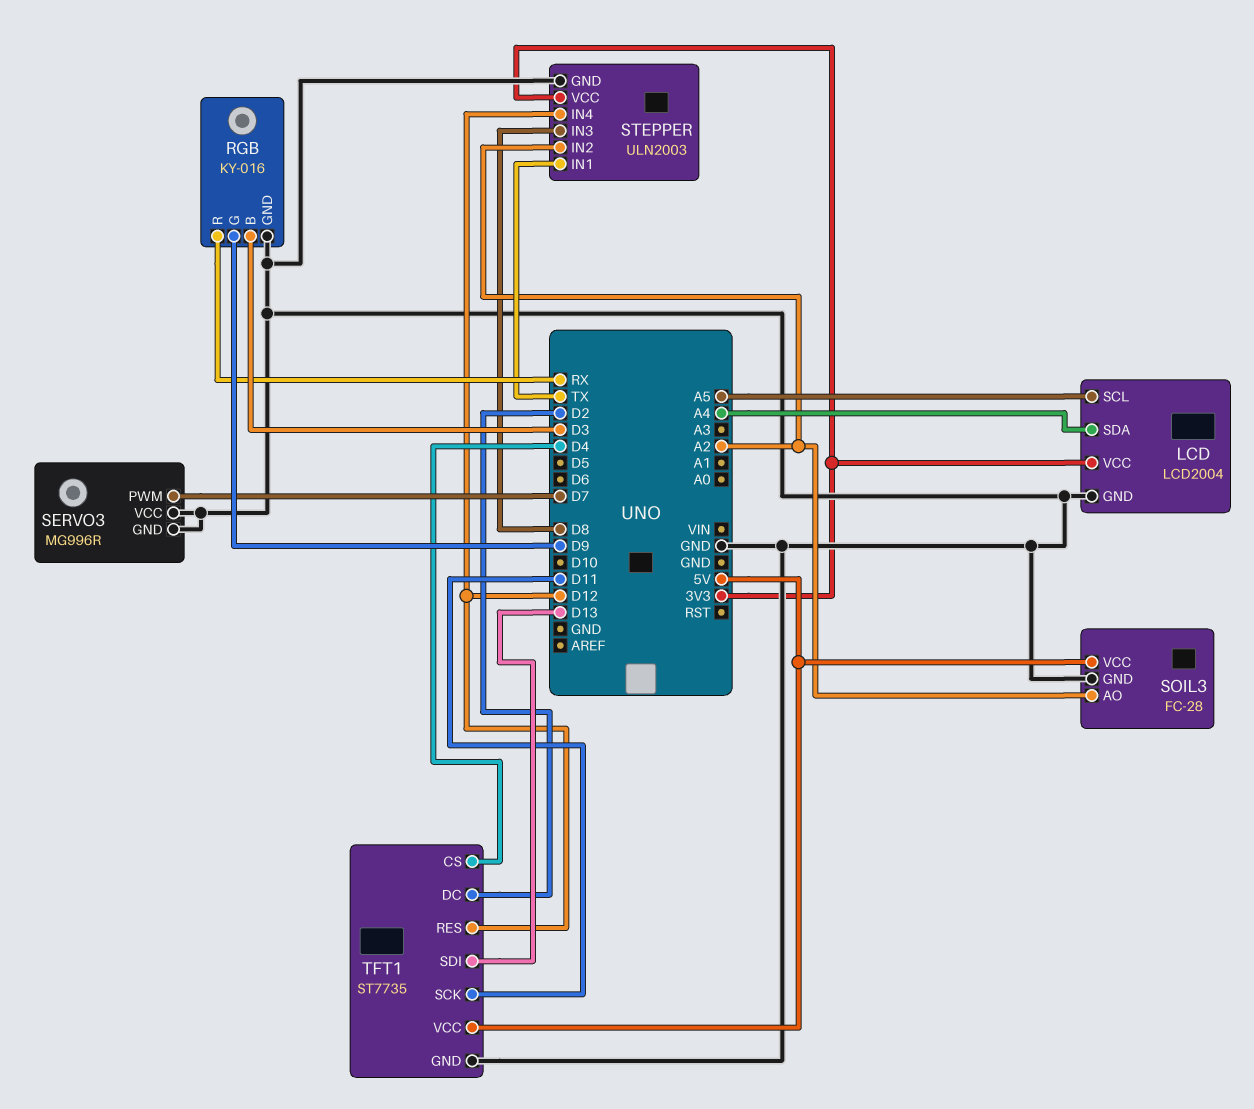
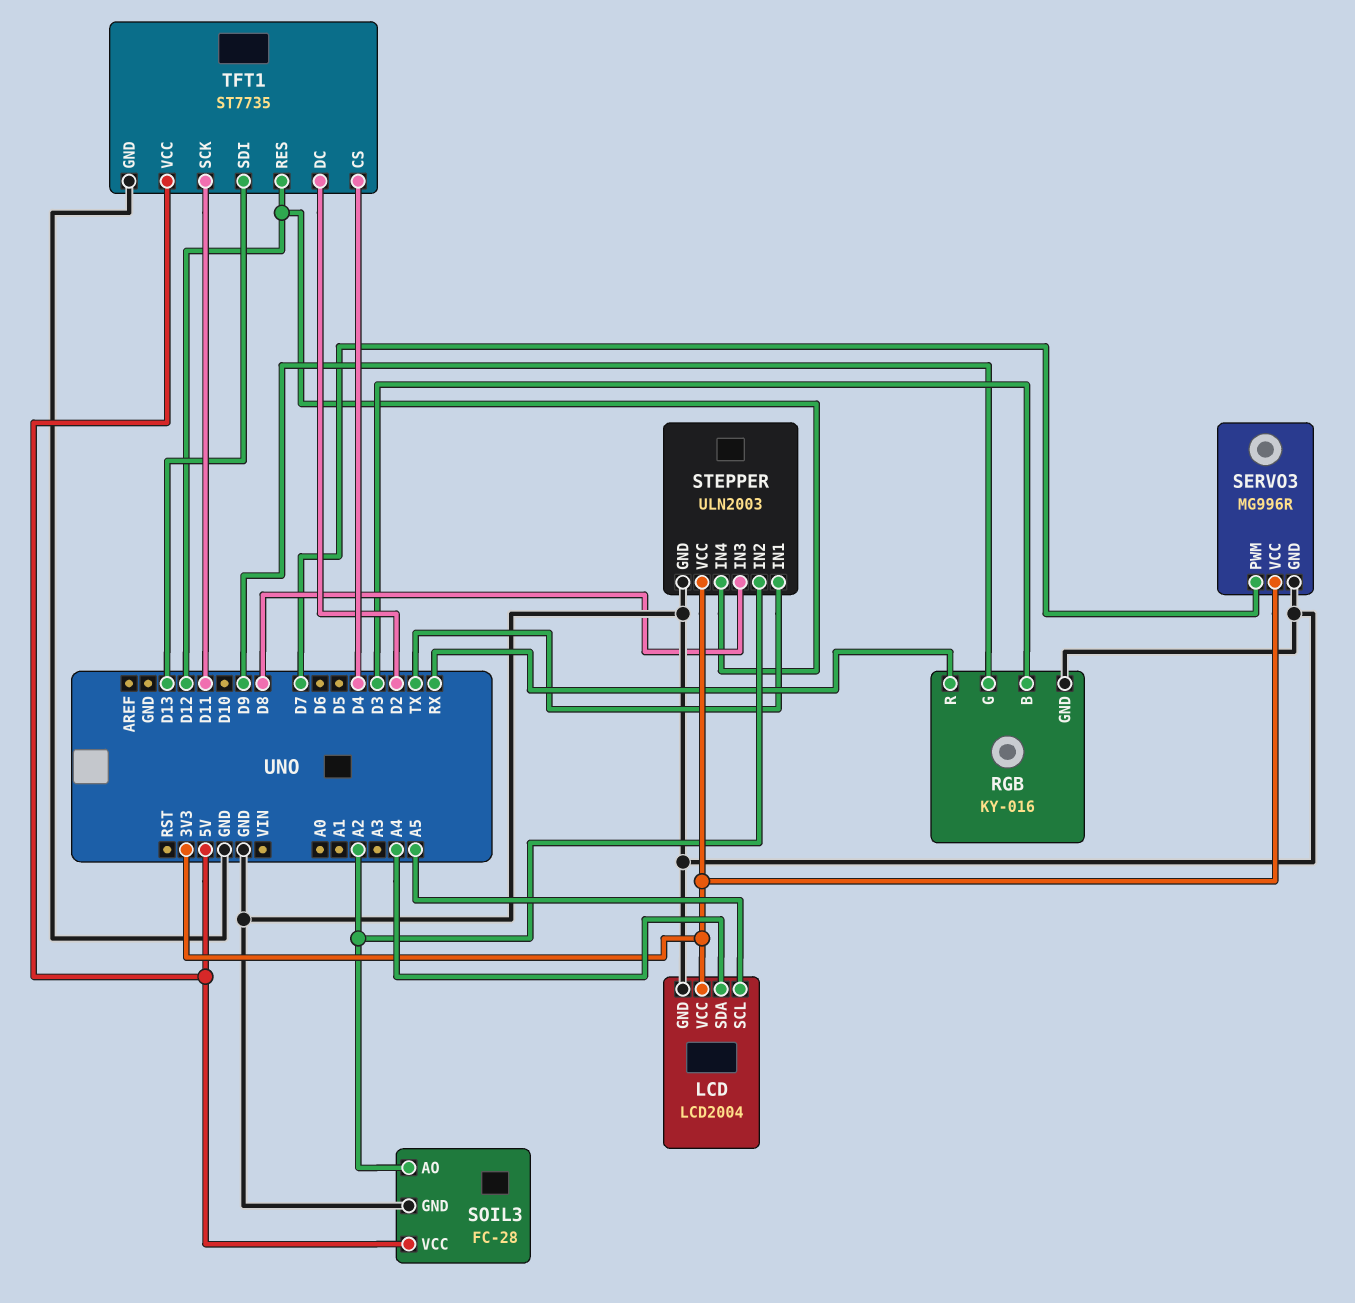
SERVO3 pin VCC: GND -> 3V3

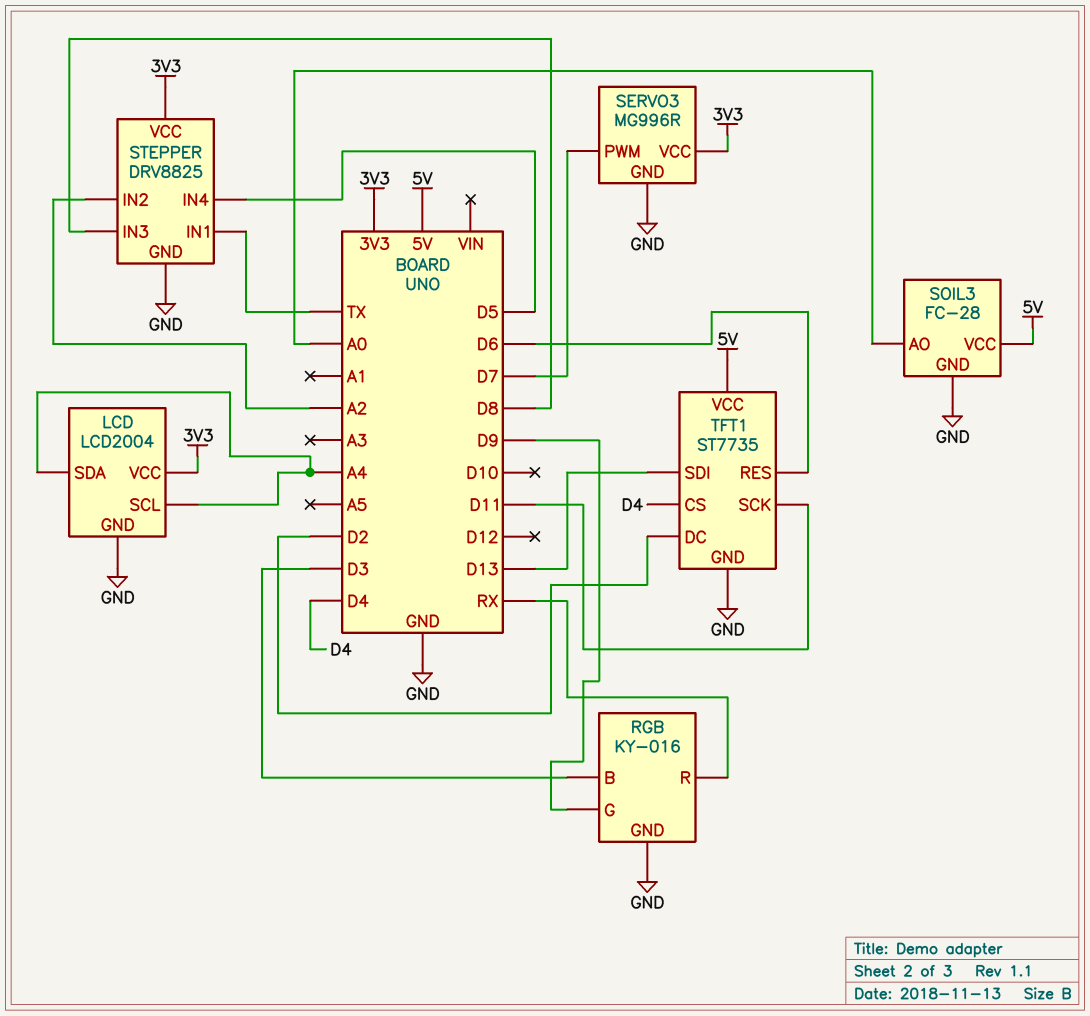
LCD pin SCL: A5 -> A4
SOIL3 pin AO: A2 -> A0
STEPPER: ULN2003 -> DRV8825
STEPPER pin IN4: D12 -> D5
TFT1 pin RES: D12 -> D6

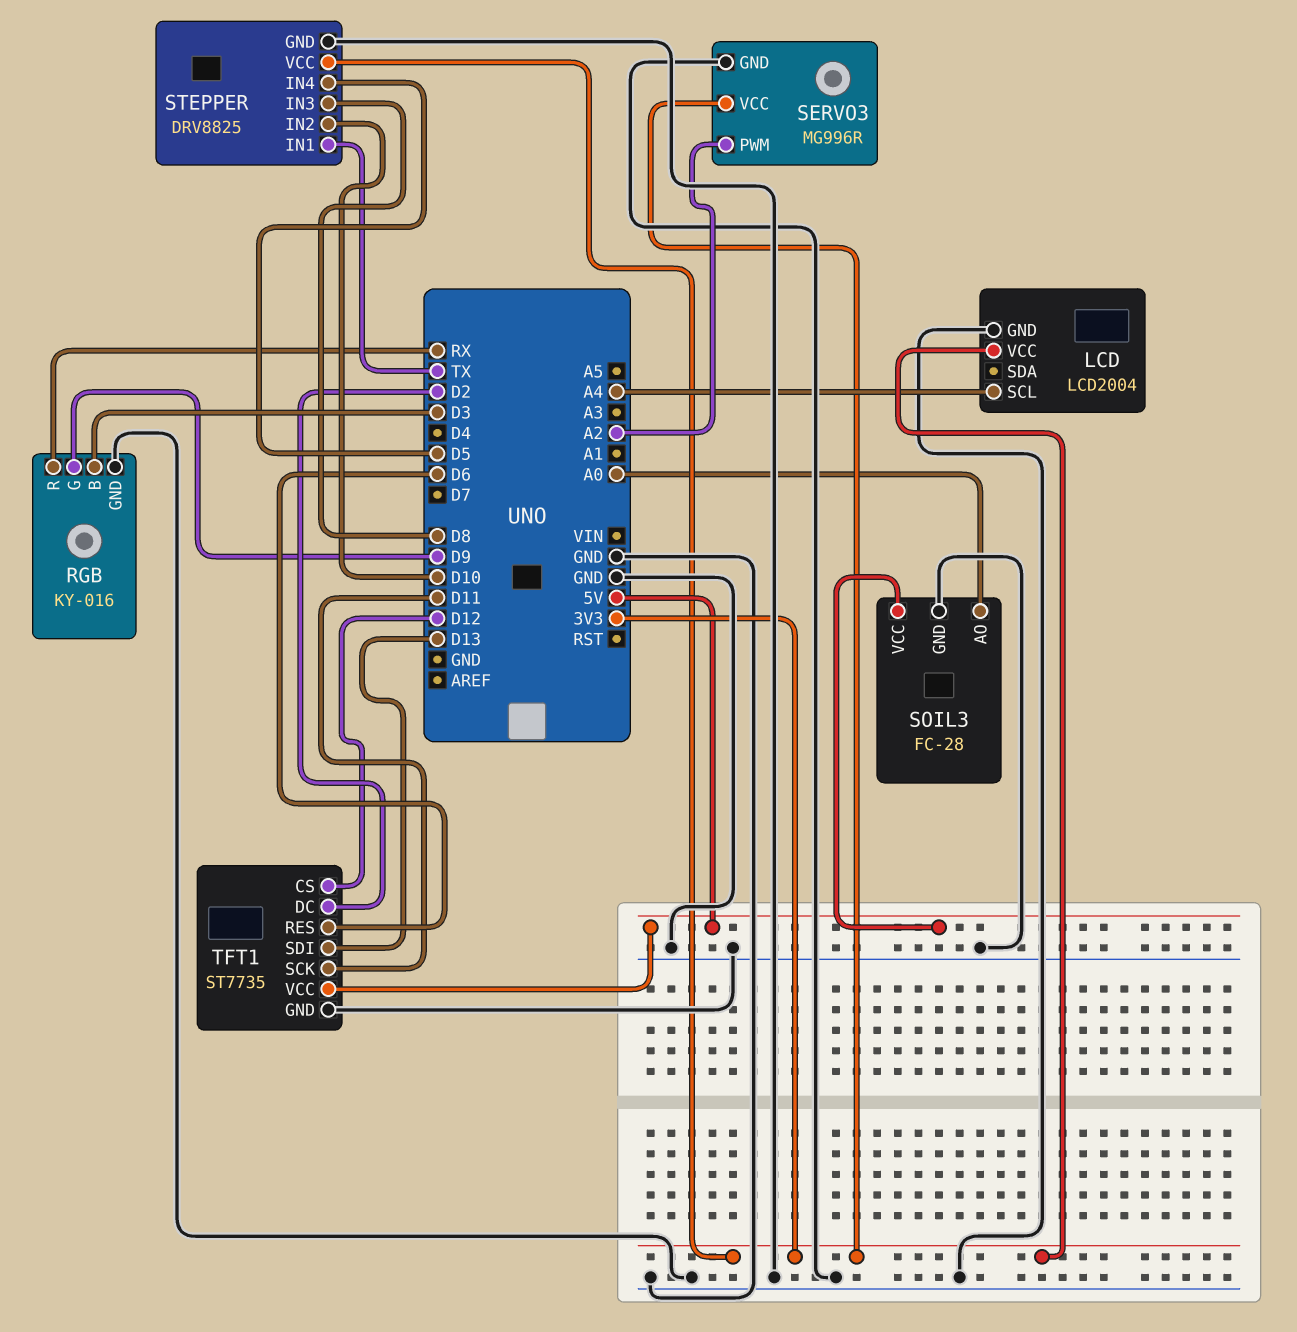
LCD pin SDA: A4 -> none
SERVO3 pin PWM: D7 -> A2
STEPPER pin IN2: A2 -> D10
TFT1 pin CS: D4 -> D12

